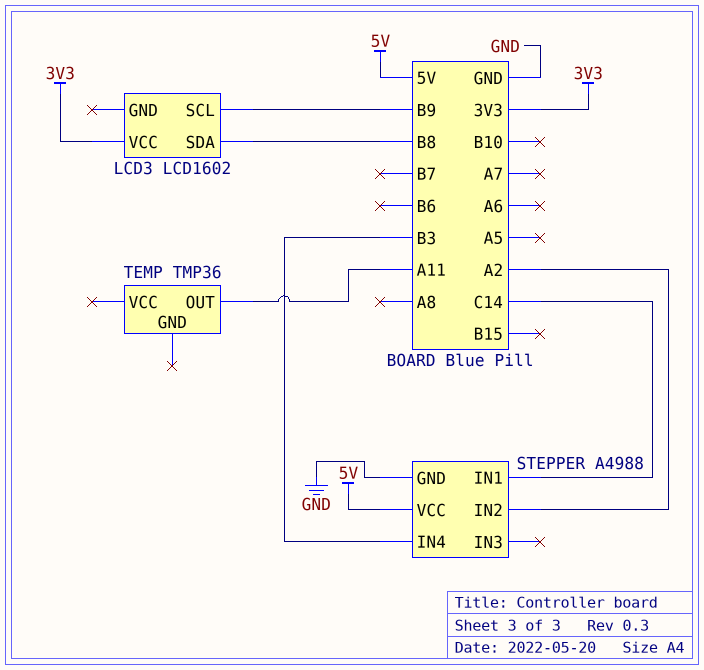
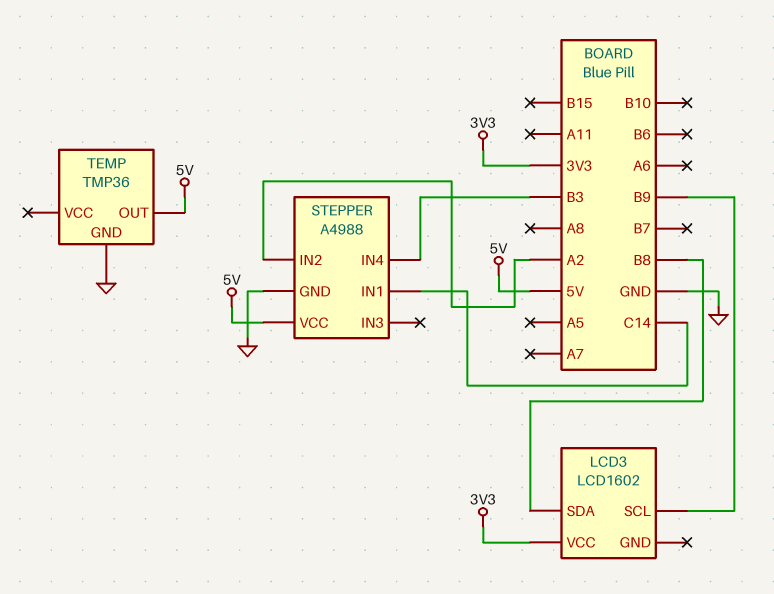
TEMP pin GND: none -> GND
TEMP pin OUT: A11 -> 5V

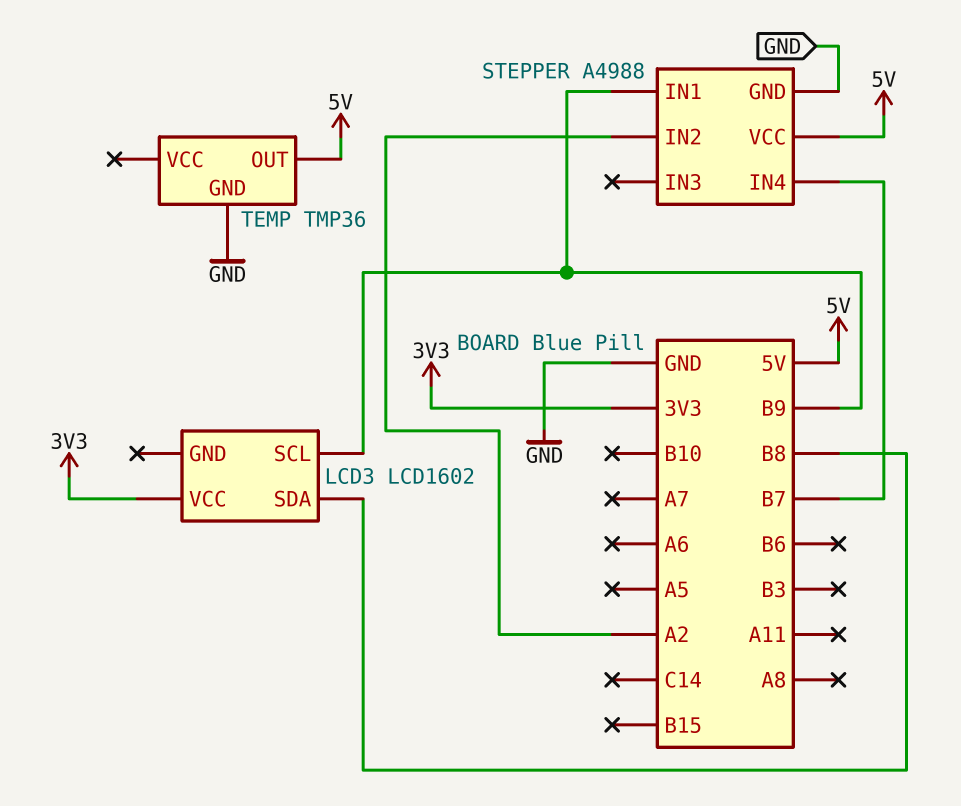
STEPPER pin IN1: C14 -> B9
STEPPER pin IN4: B3 -> B7

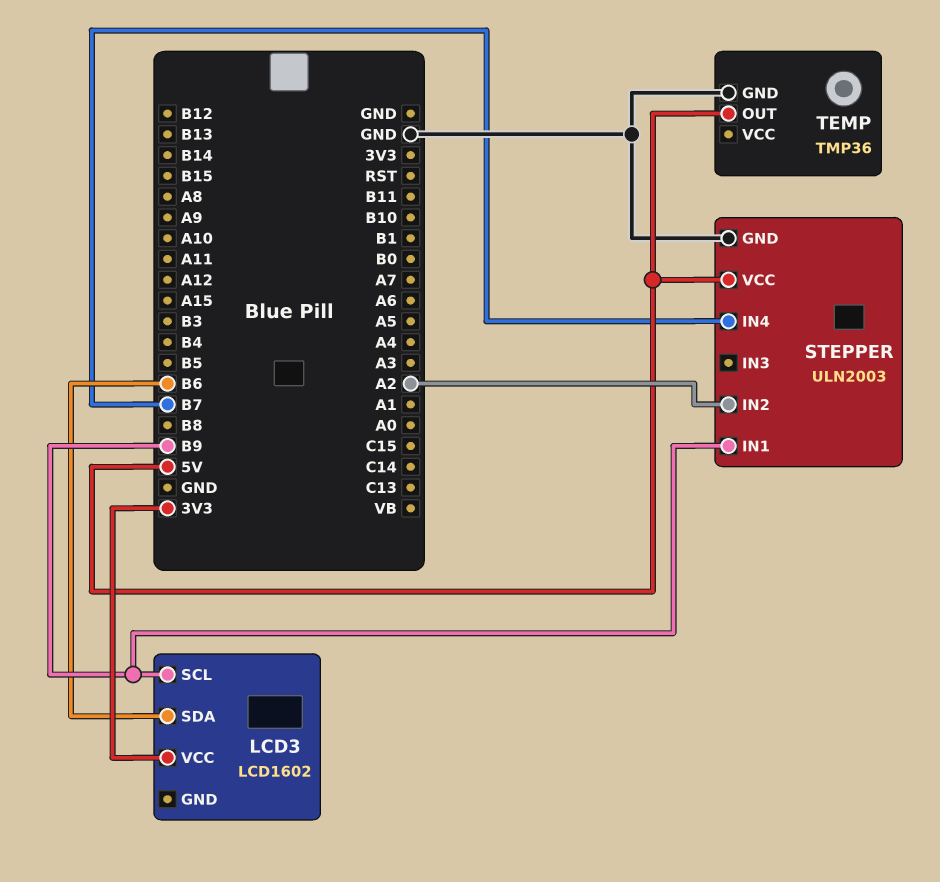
LCD3 pin SDA: B8 -> B6
STEPPER: A4988 -> ULN2003

